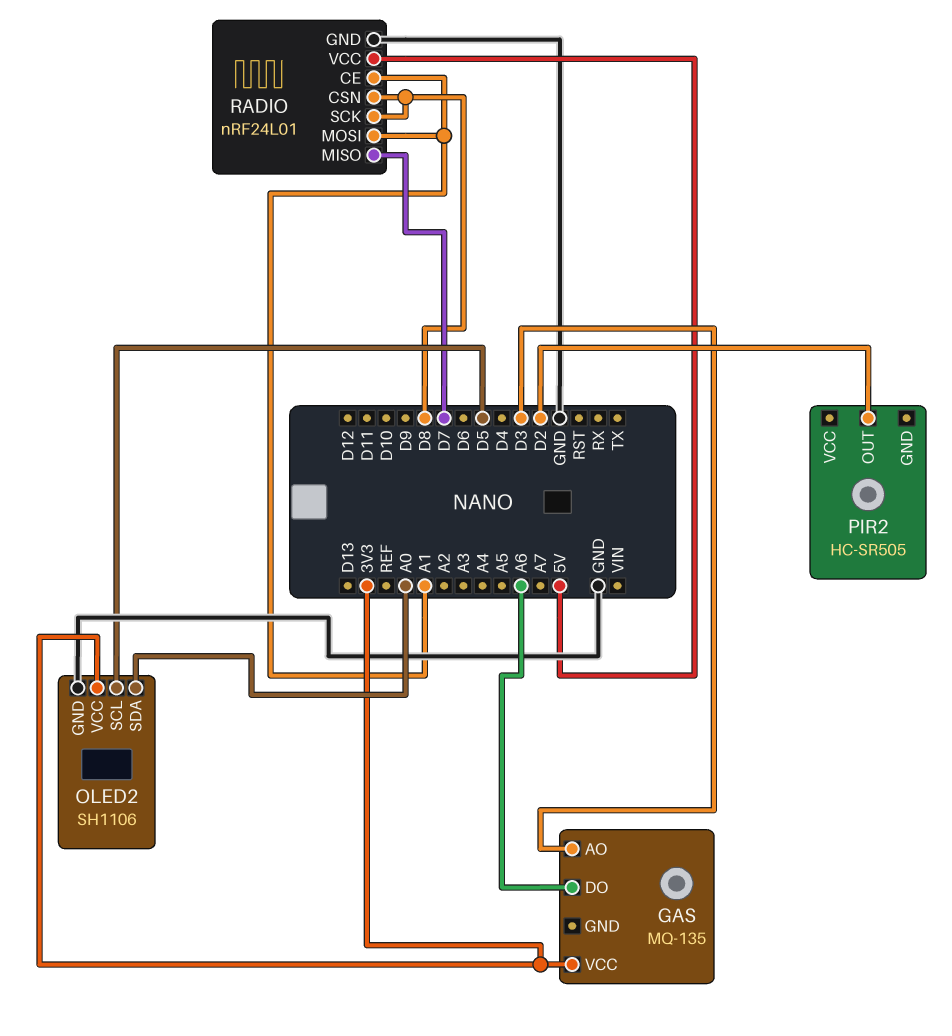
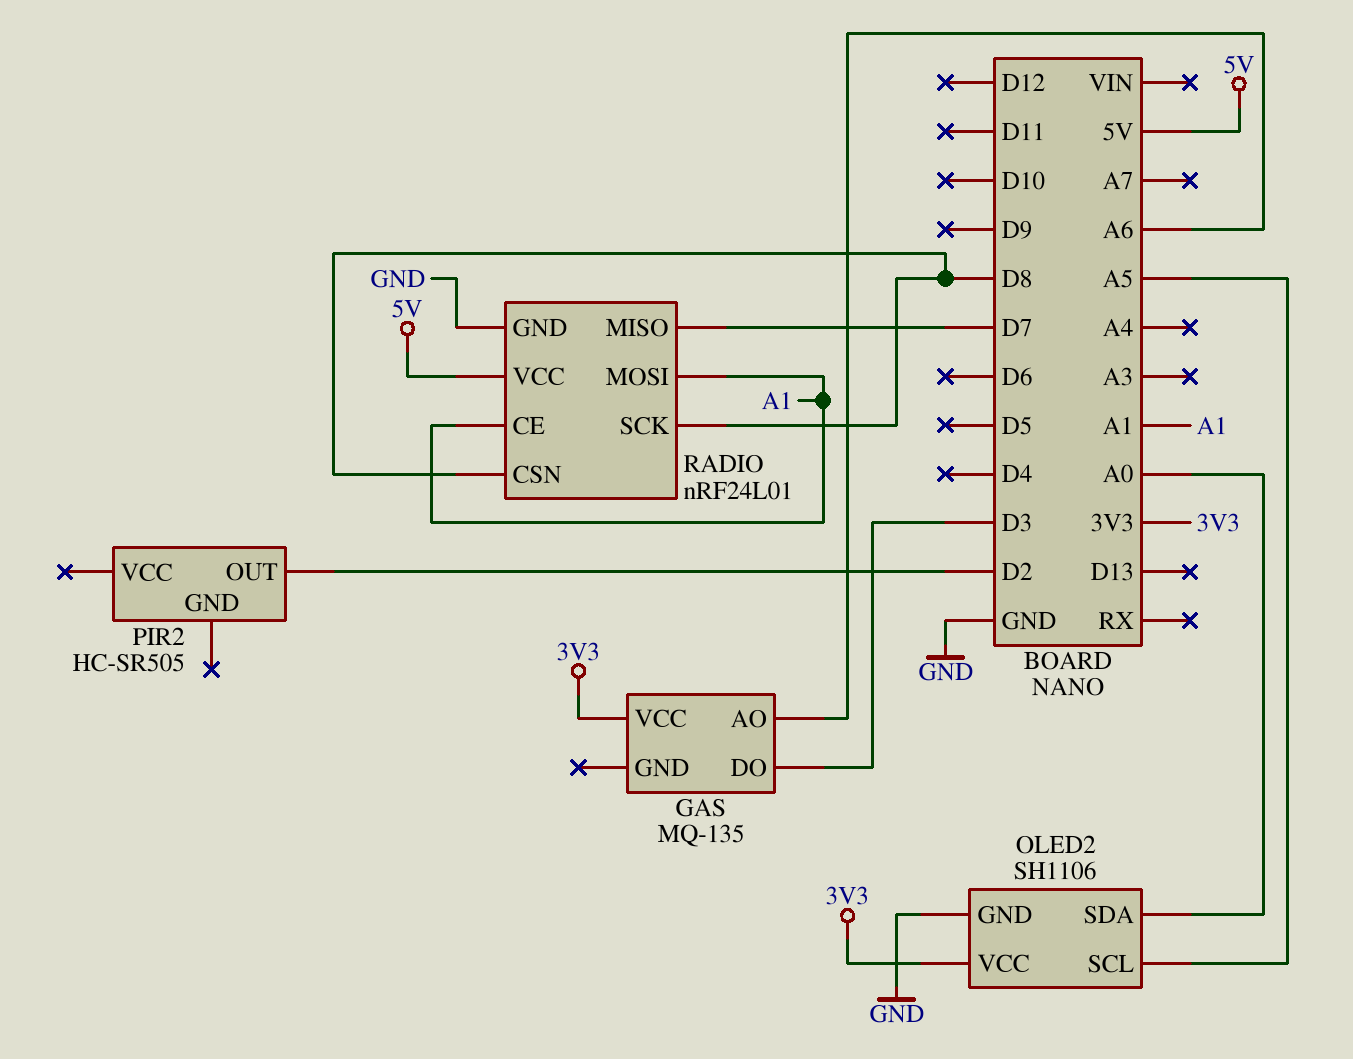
GAS pin AO: D3 -> A6
GAS pin DO: A6 -> D3
OLED2 pin SCL: D5 -> A5

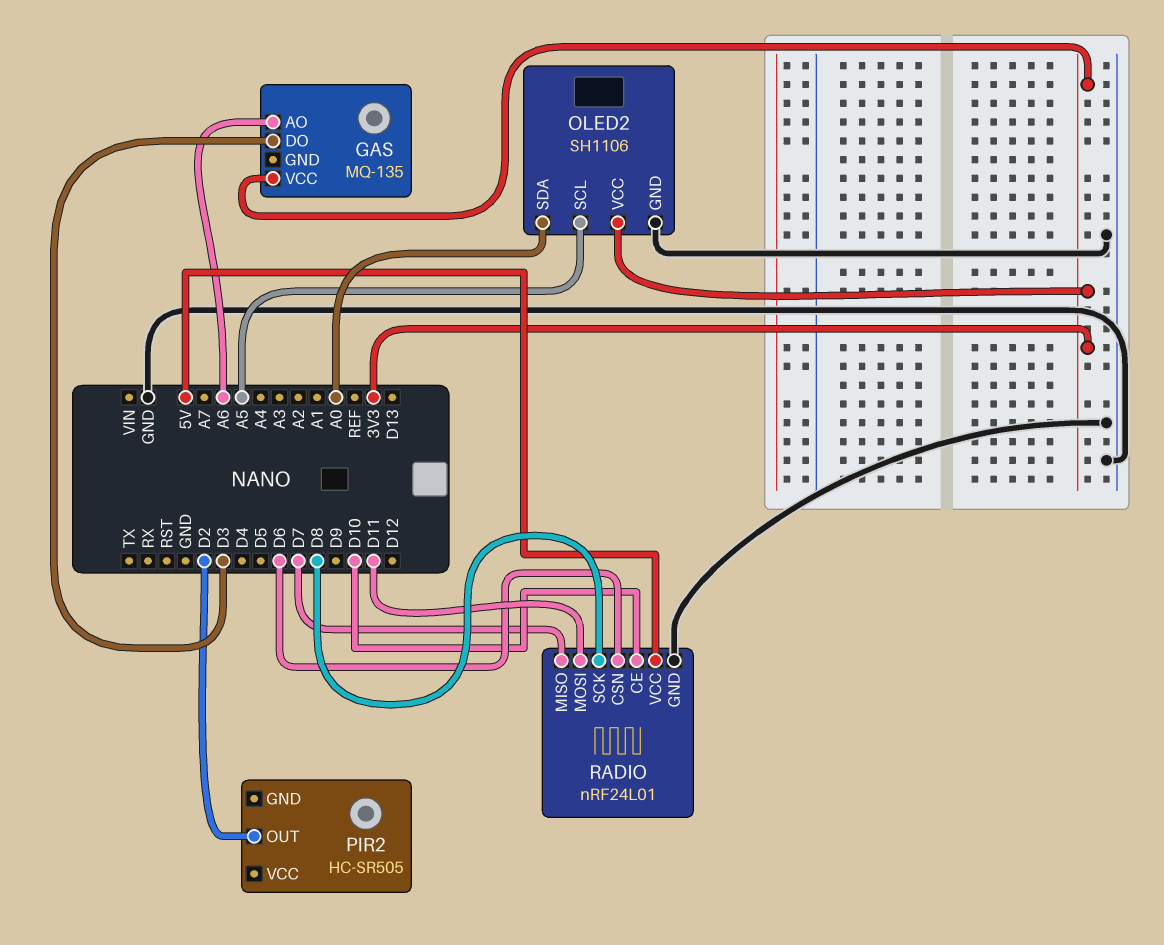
RADIO pin CE: A1 -> D10
RADIO pin CSN: D8 -> D6
RADIO pin MOSI: A1 -> D11

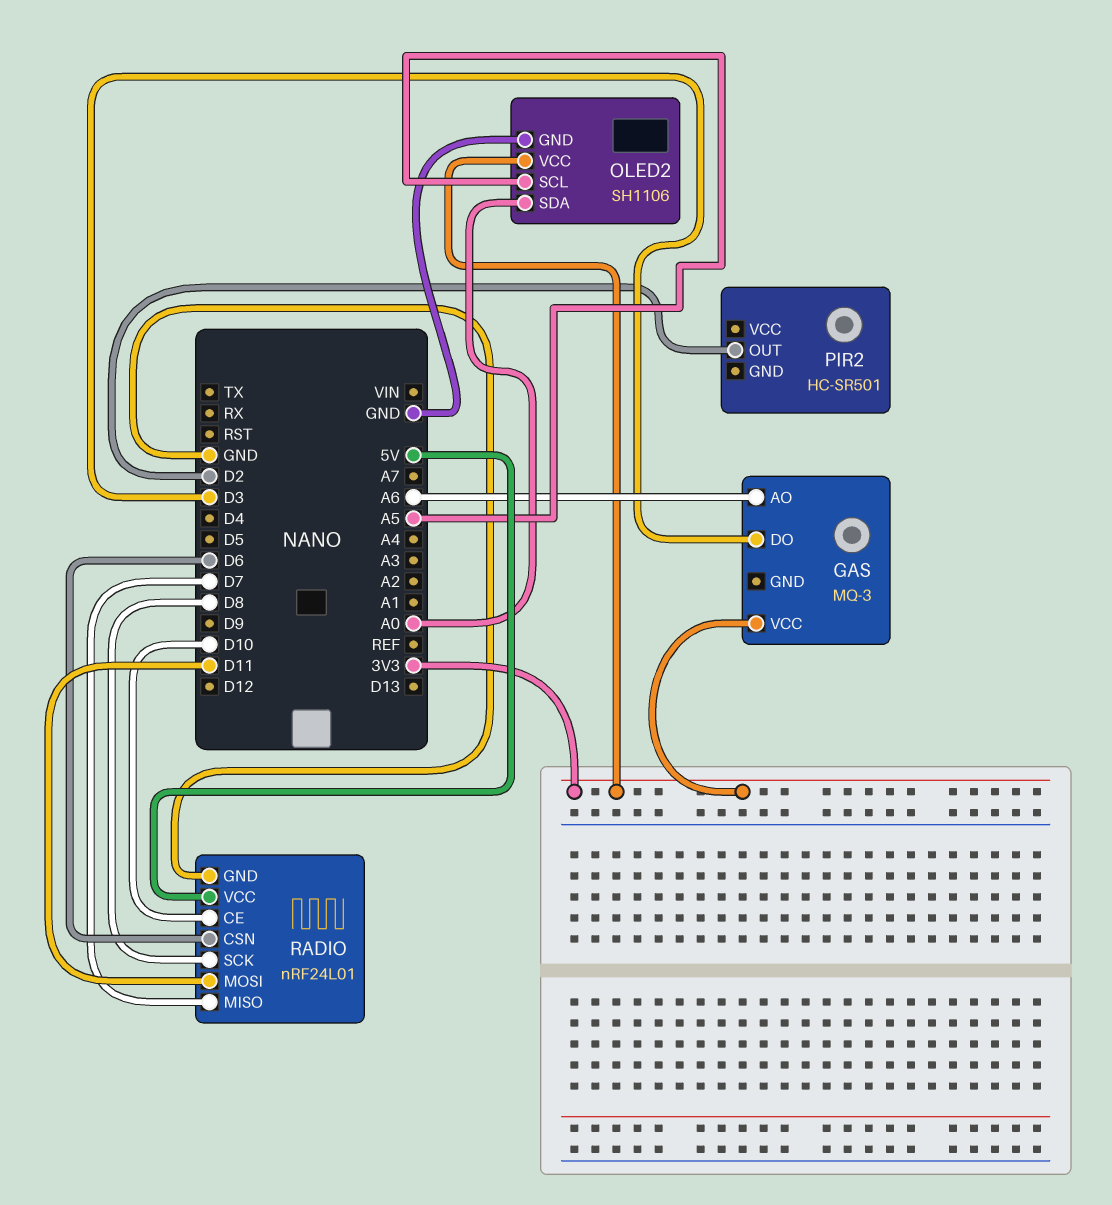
GAS: MQ-135 -> MQ-3
PIR2: HC-SR505 -> HC-SR501

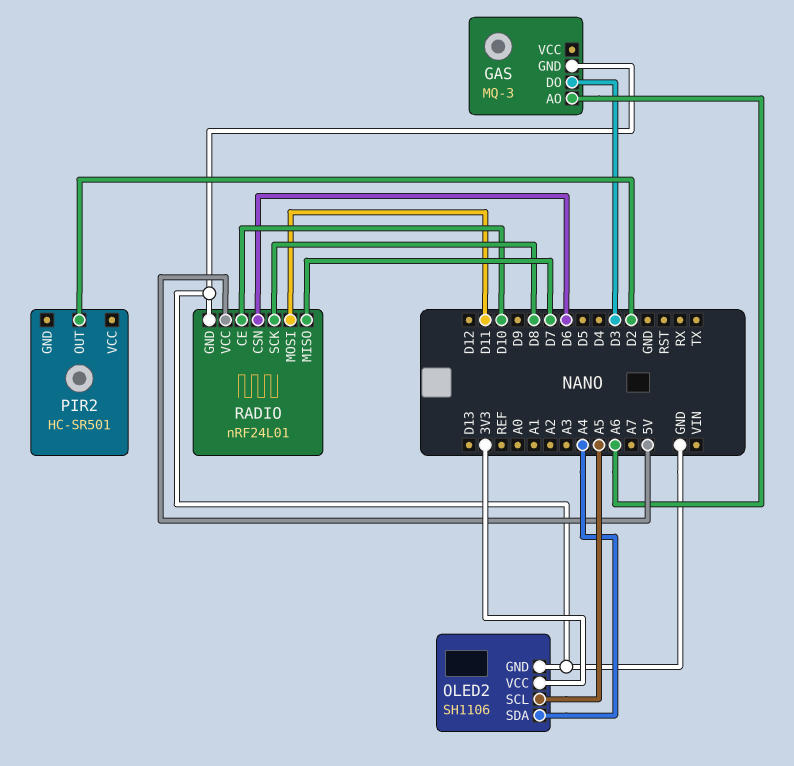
GAS pin GND: none -> GND
GAS pin VCC: 3V3 -> none
OLED2 pin SDA: A0 -> A4

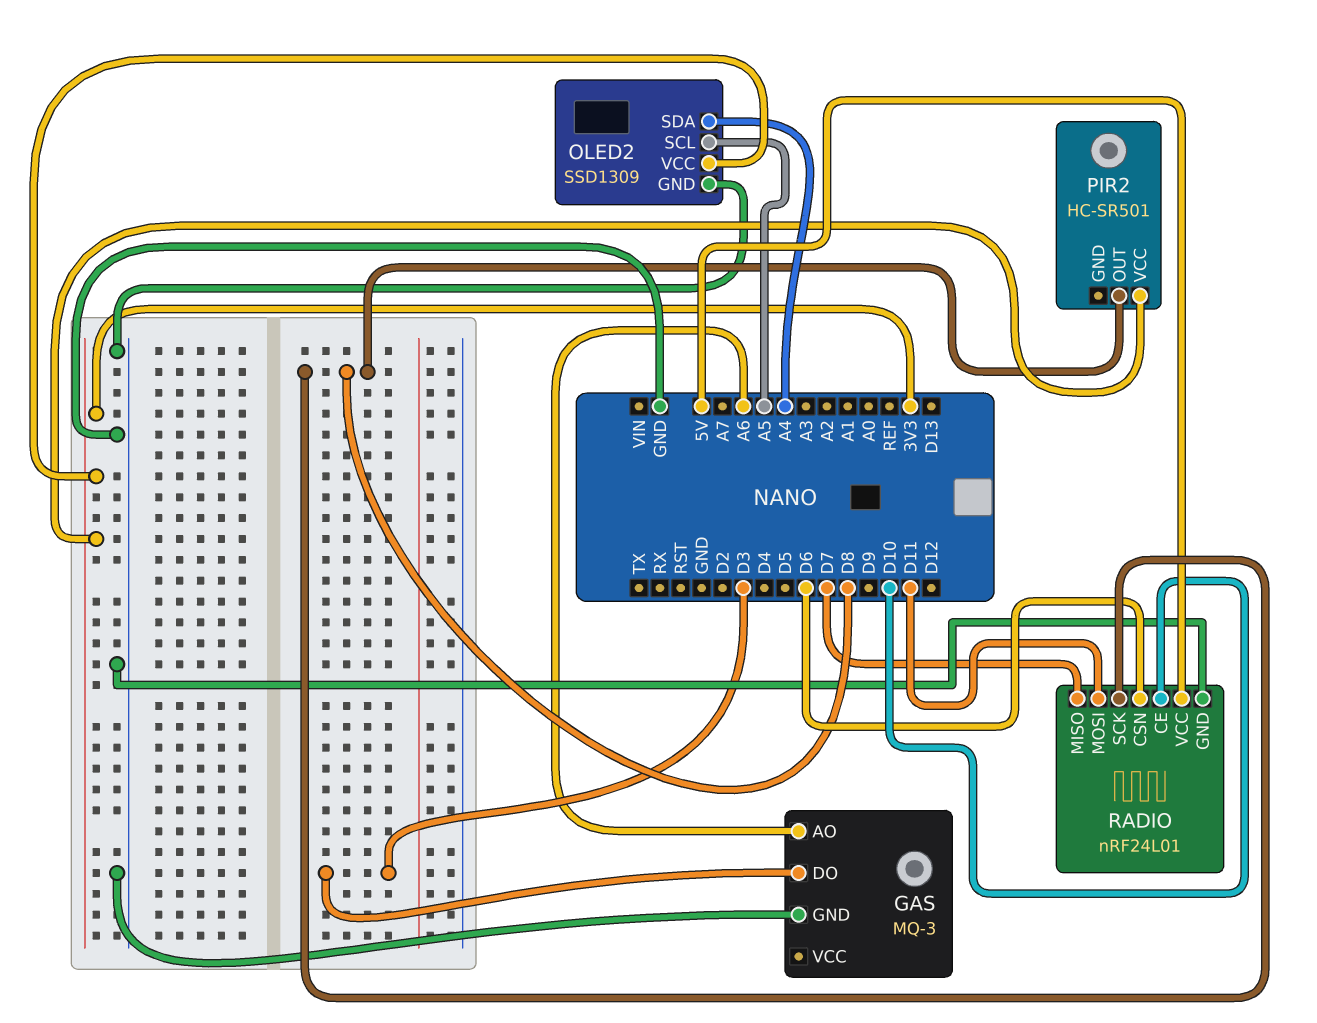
OLED2: SH1106 -> SSD1309
PIR2 pin OUT: D2 -> D8
PIR2 pin VCC: none -> 3V3

